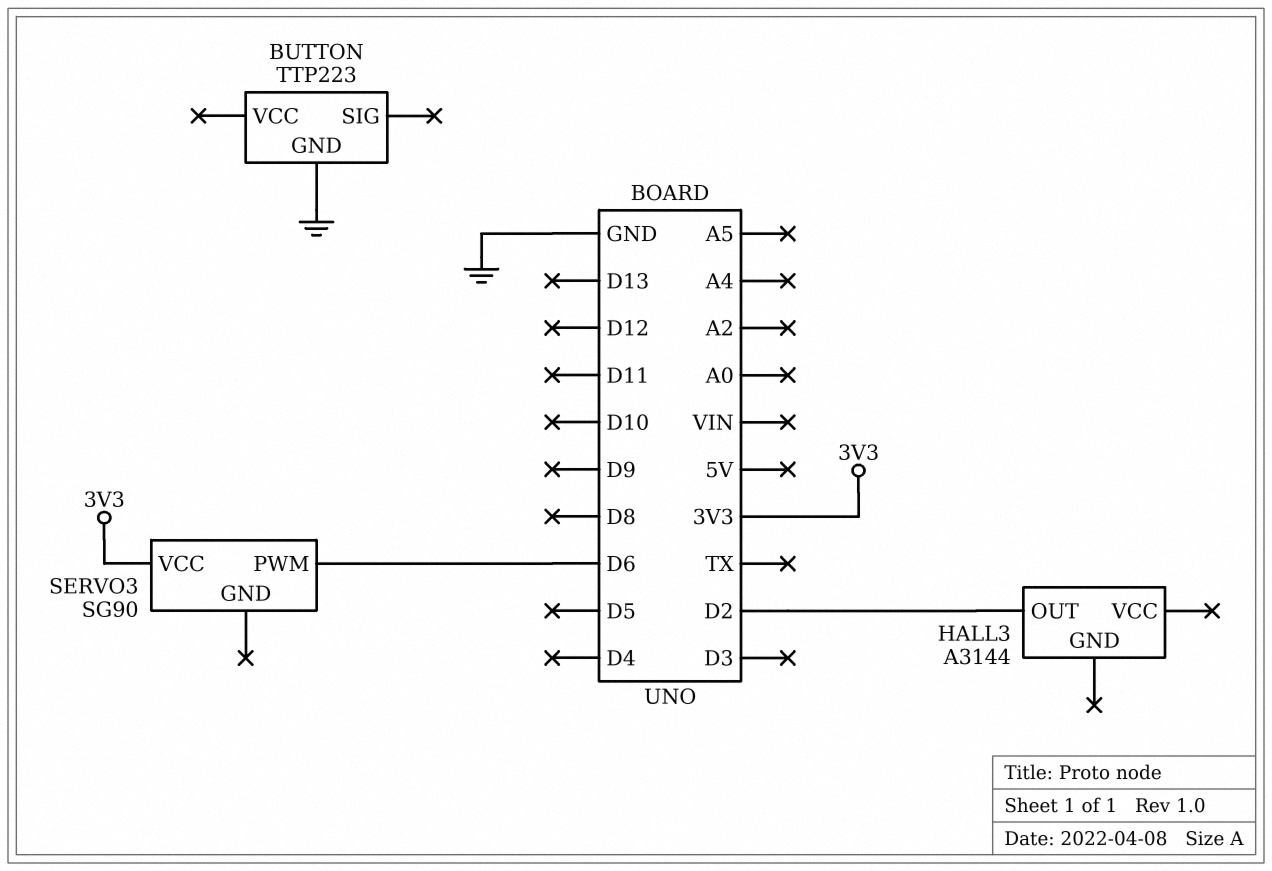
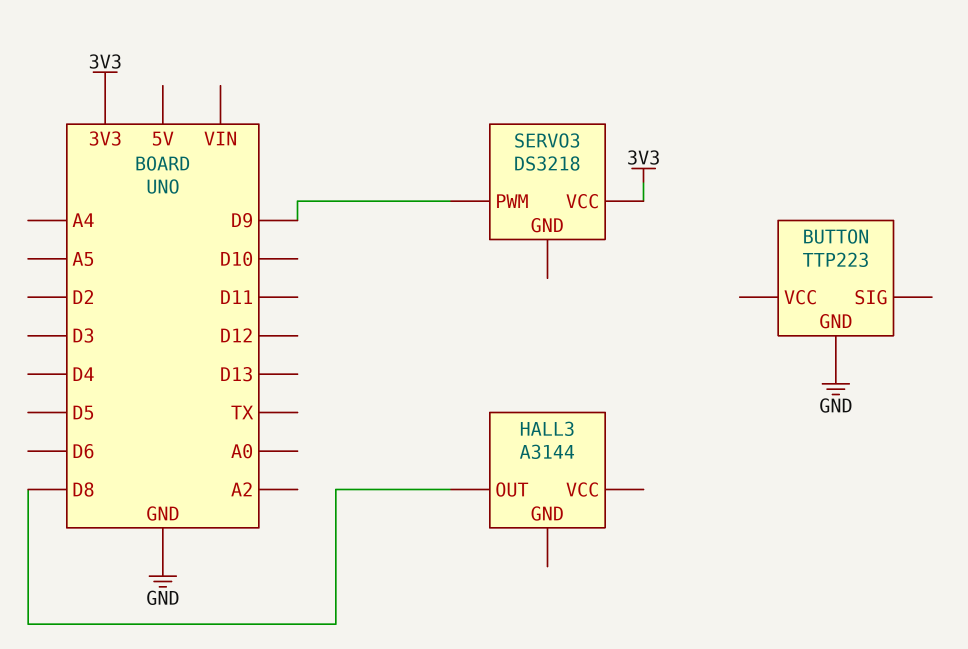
HALL3 pin OUT: D2 -> D8
SERVO3: SG90 -> DS3218
SERVO3 pin PWM: D6 -> D9

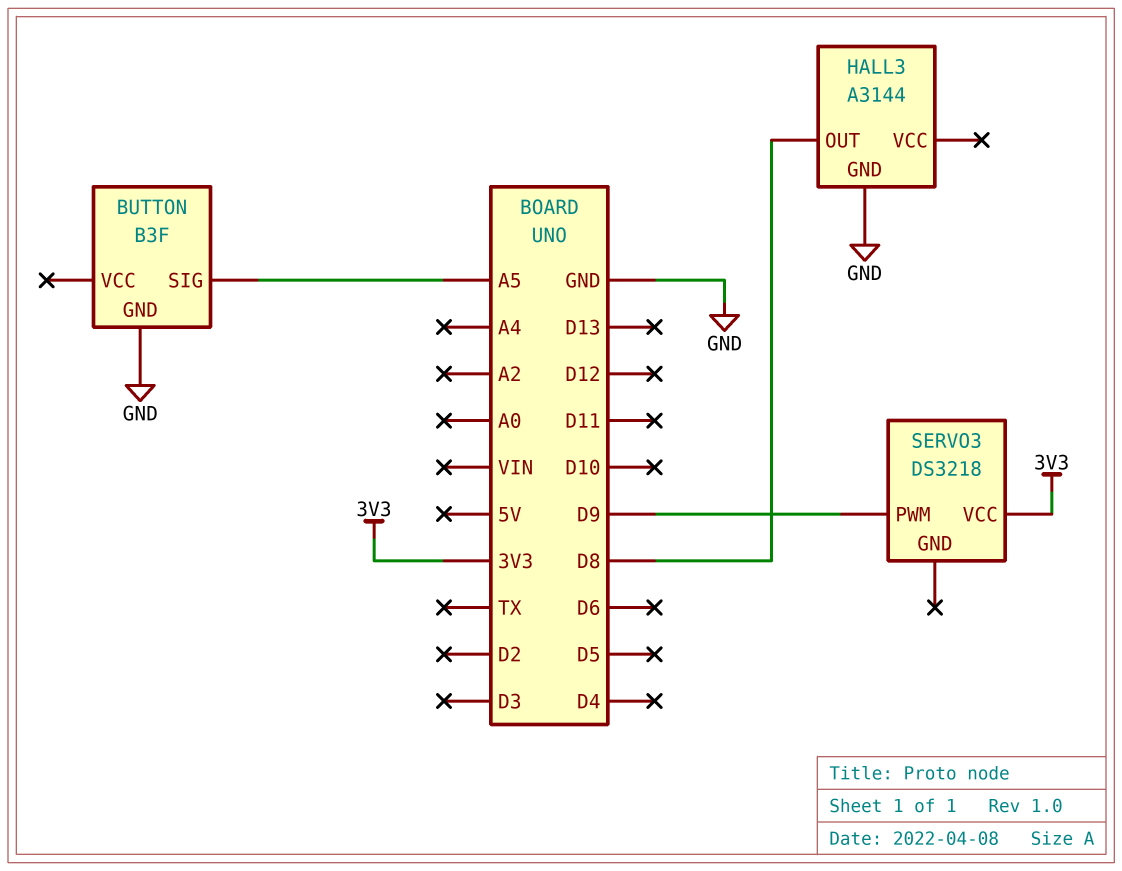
BUTTON: TTP223 -> B3F
BUTTON pin SIG: none -> A5
HALL3 pin GND: none -> GND

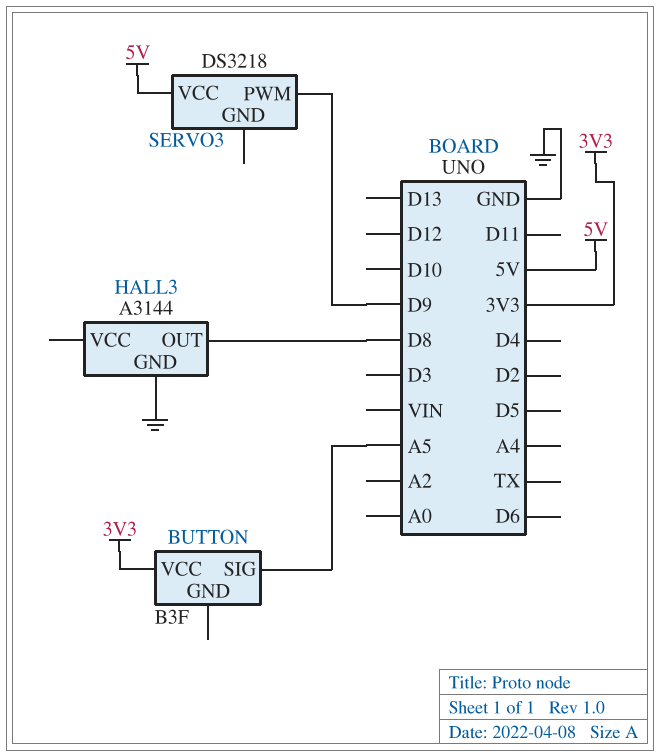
BUTTON pin GND: GND -> none
BUTTON pin VCC: none -> 3V3
SERVO3 pin VCC: 3V3 -> 5V

